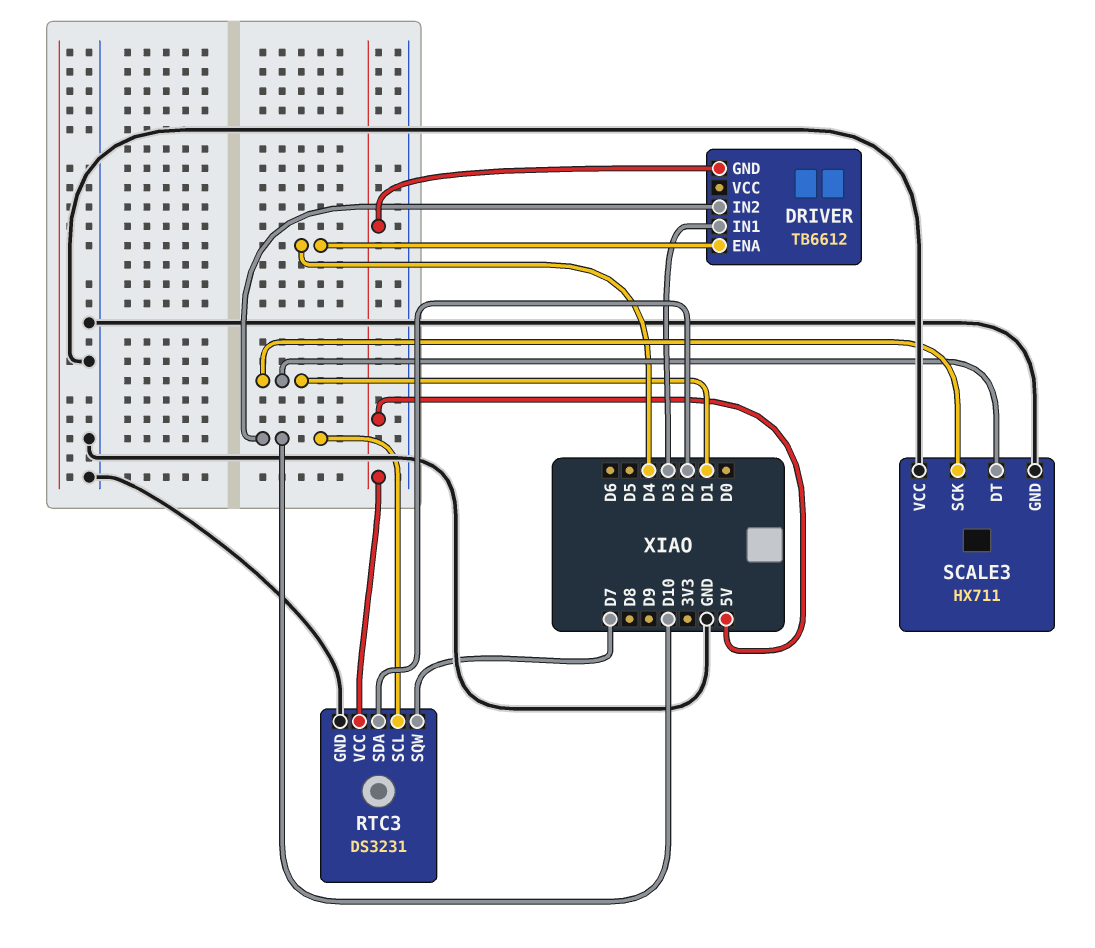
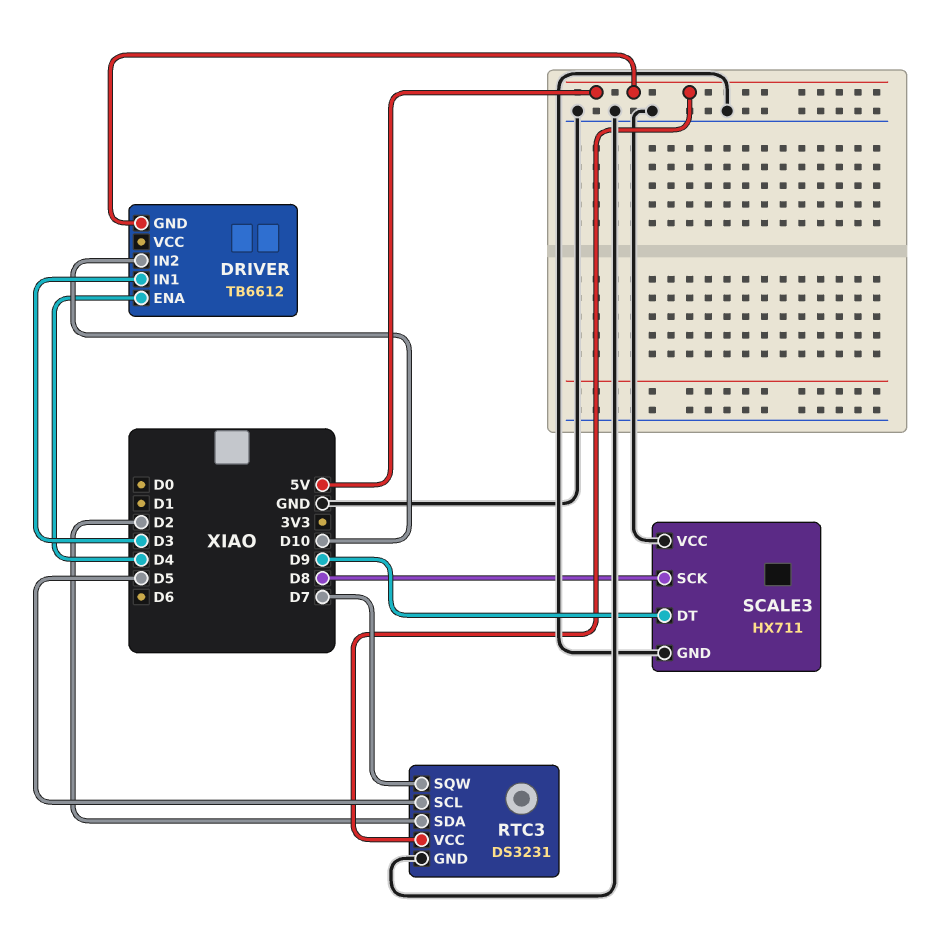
RTC3 pin SCL: D10 -> D5
SCALE3 pin DT: D1 -> D9
SCALE3 pin SCK: D1 -> D8

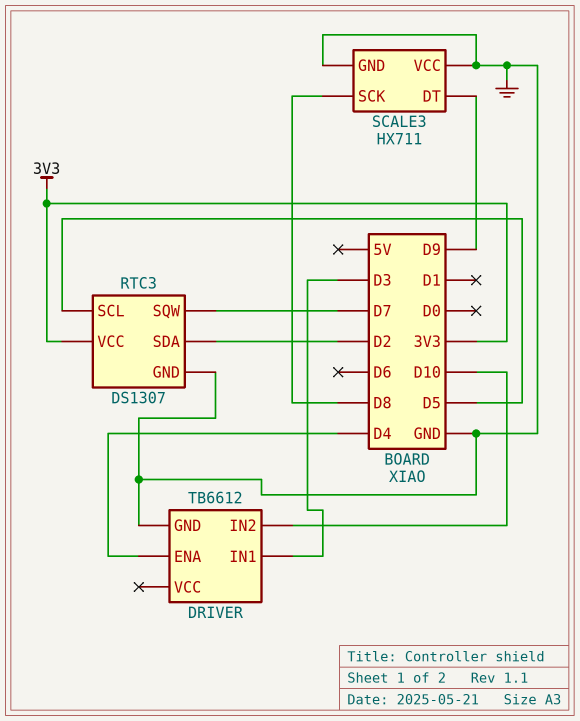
DRIVER pin GND: 5V -> GND
RTC3: DS3231 -> DS1307
RTC3 pin VCC: 5V -> 3V3

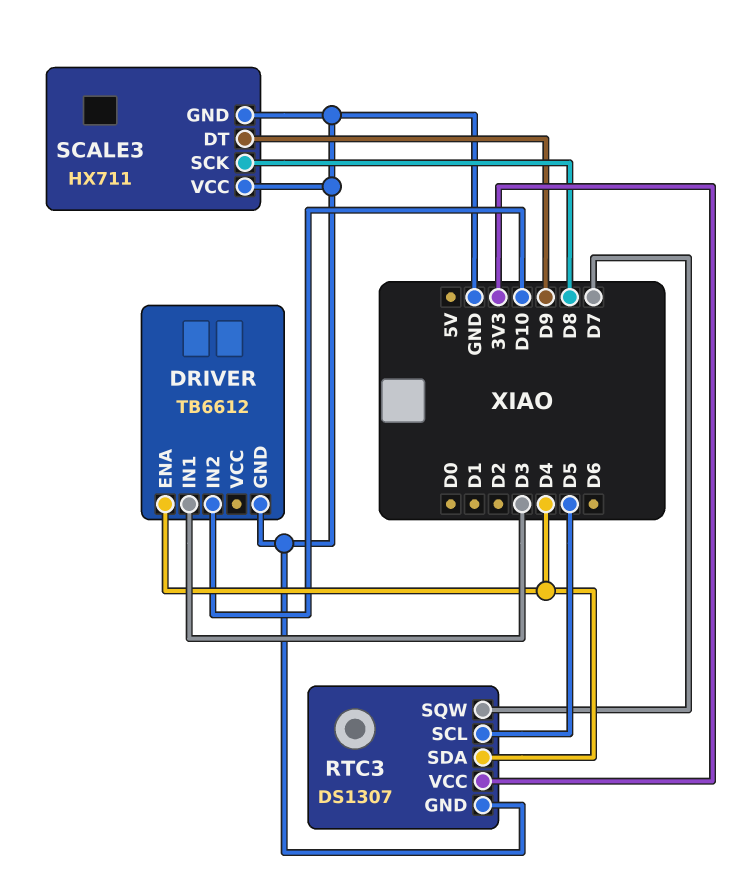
RTC3 pin SDA: D2 -> D4

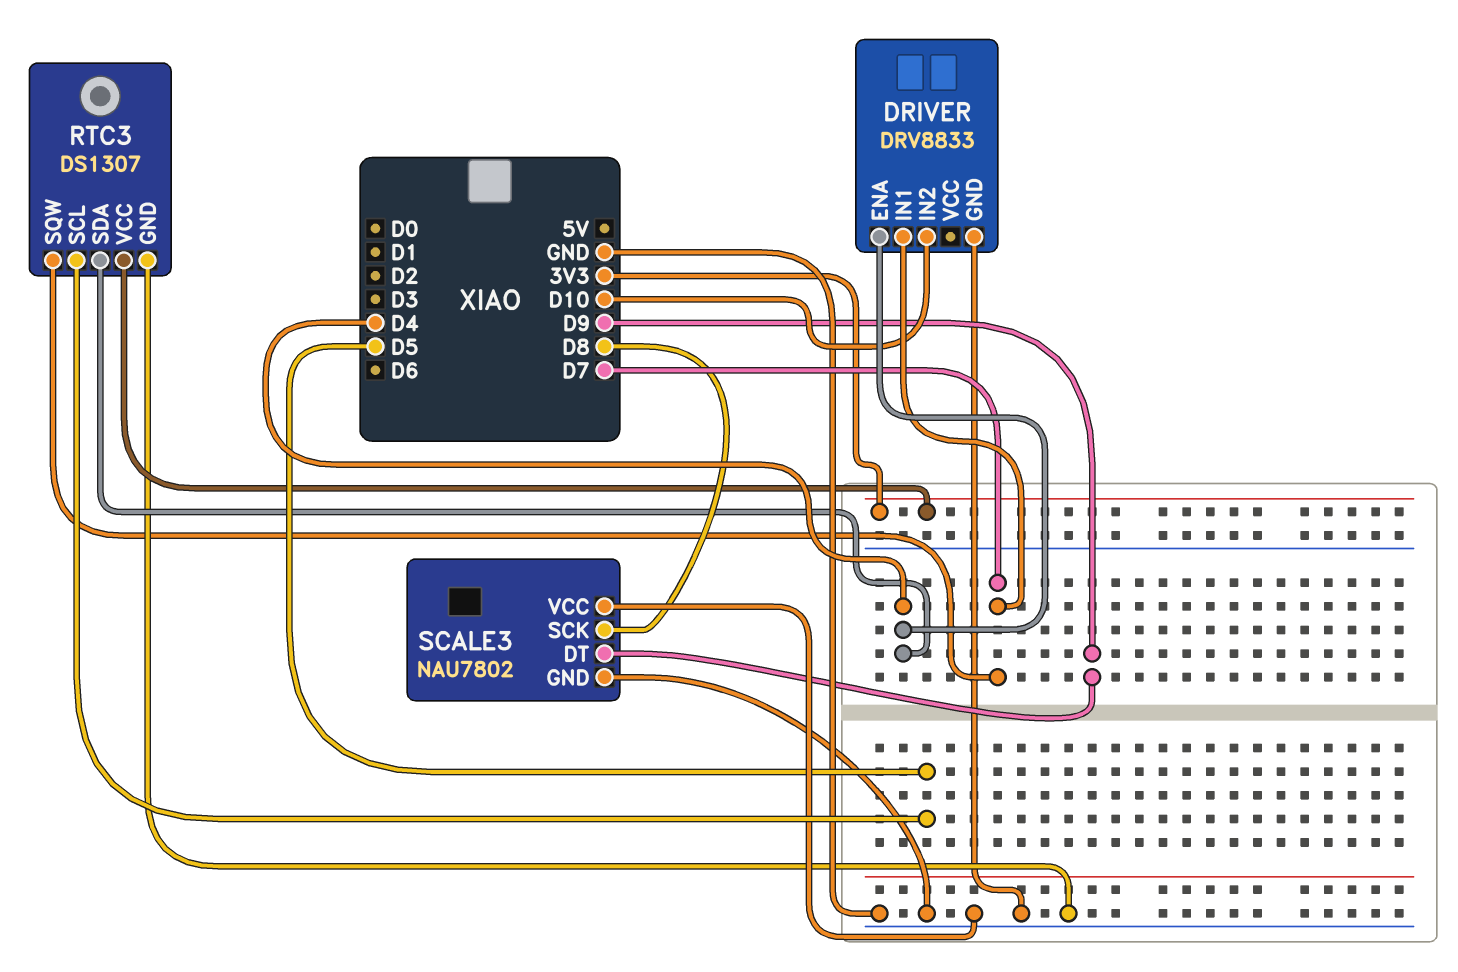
DRIVER: TB6612 -> DRV8833
DRIVER pin IN1: D3 -> D7
SCALE3: HX711 -> NAU7802

